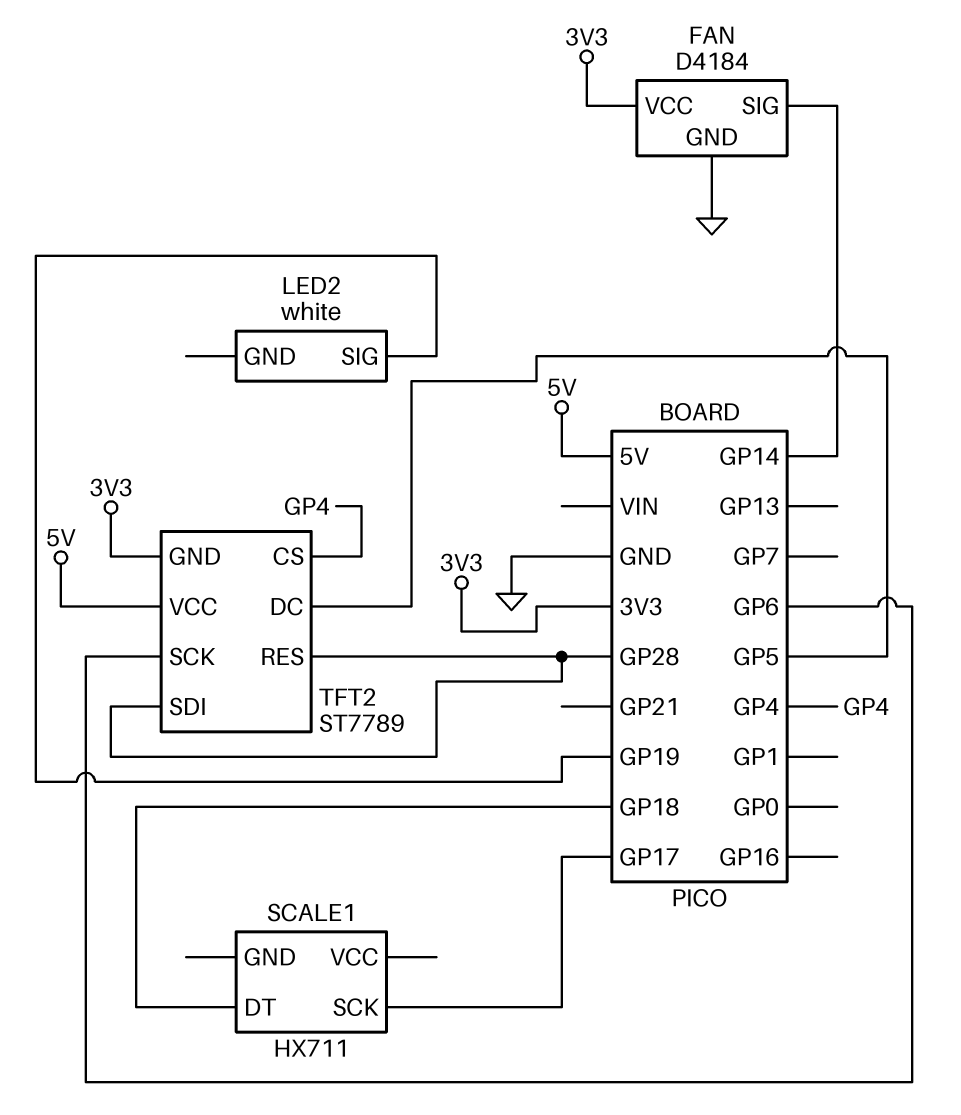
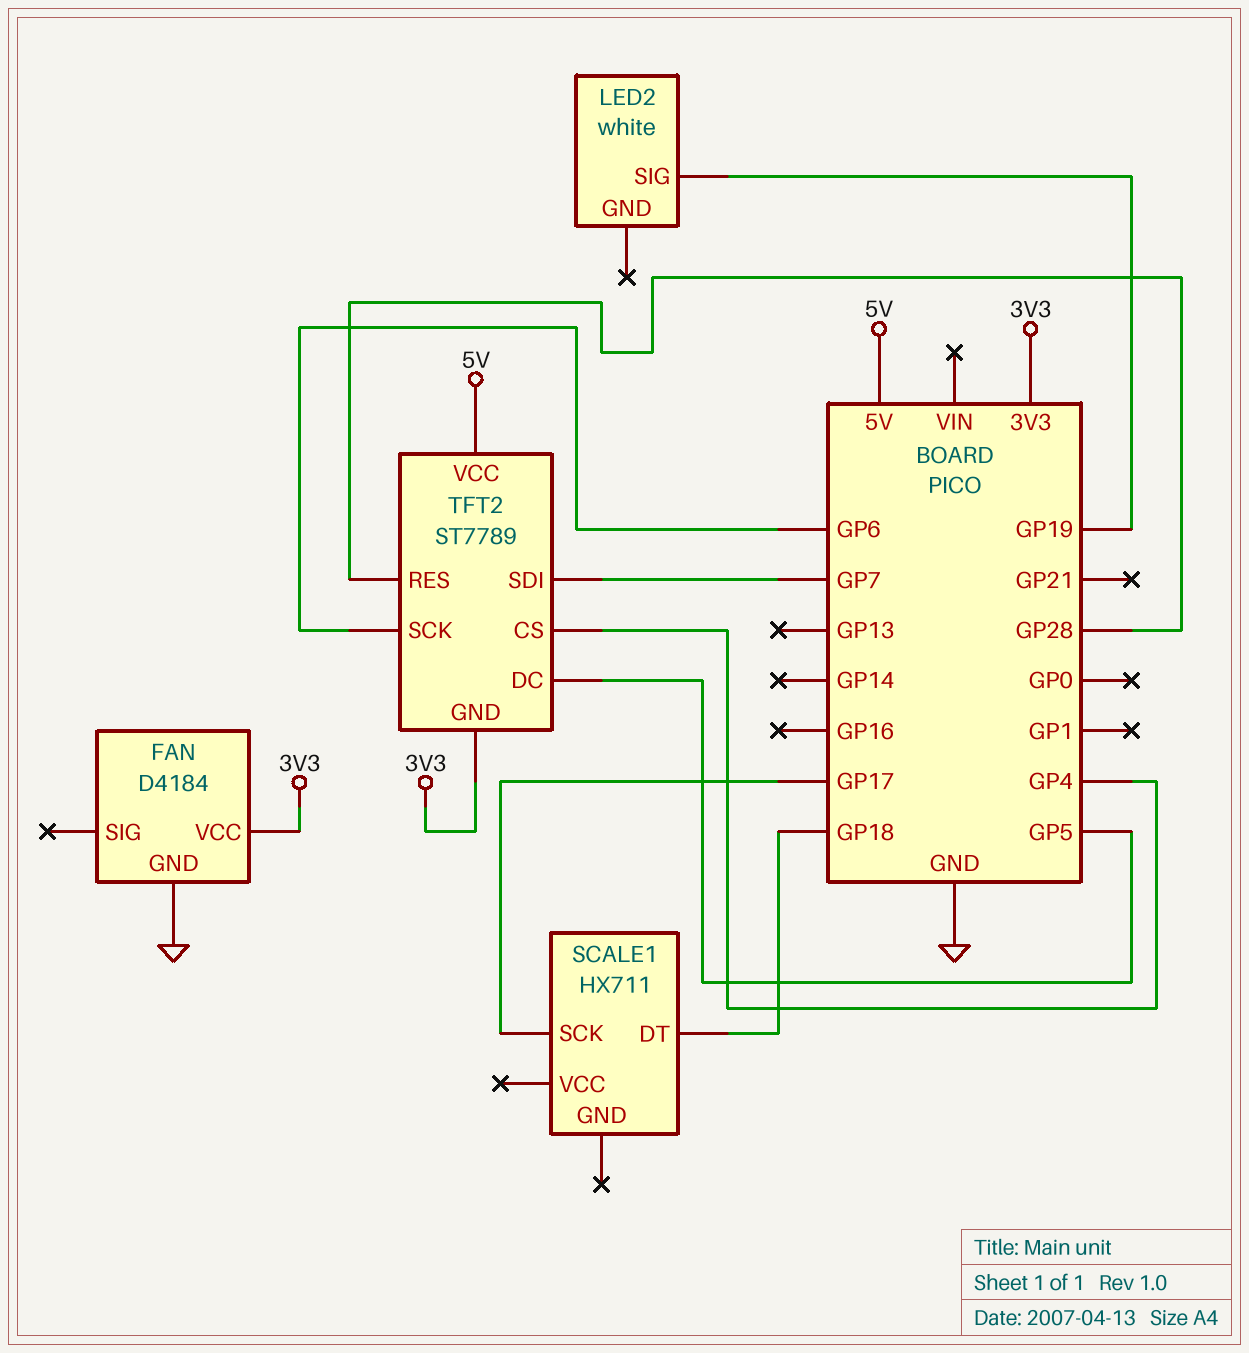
FAN pin SIG: GP14 -> none
TFT2 pin SDI: GP28 -> GP7

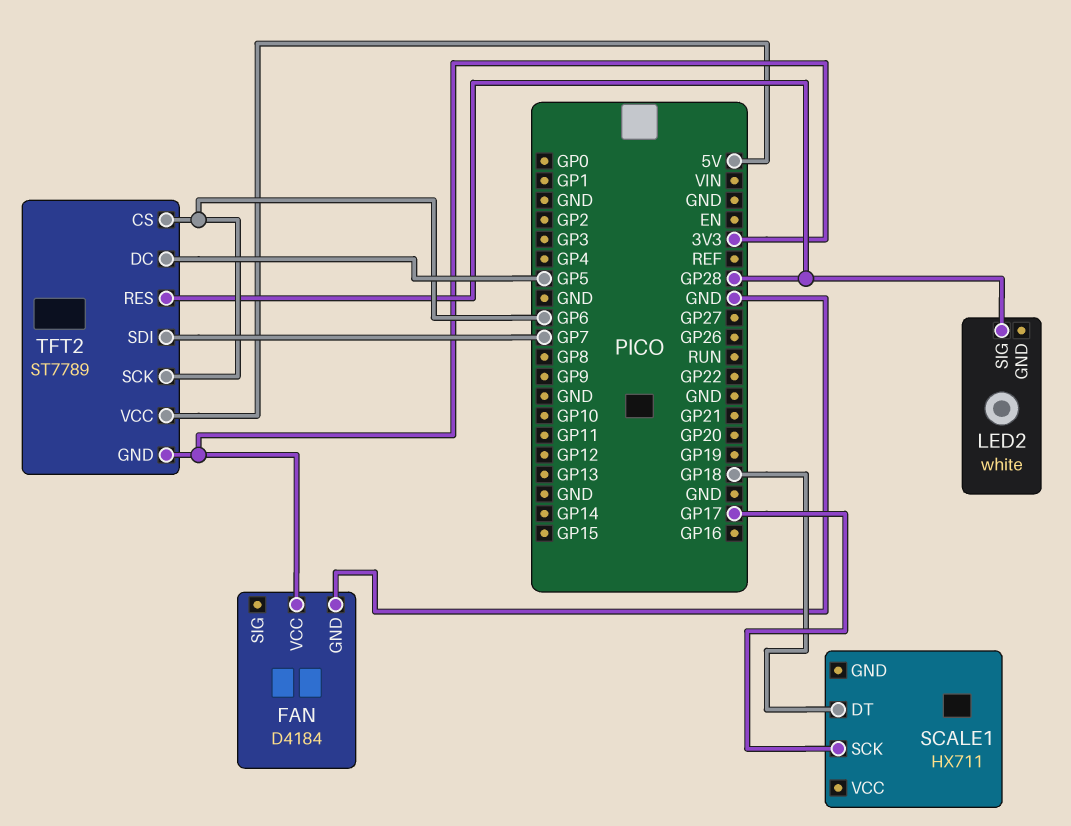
LED2 pin SIG: GP19 -> GP28
TFT2 pin CS: GP4 -> GP6

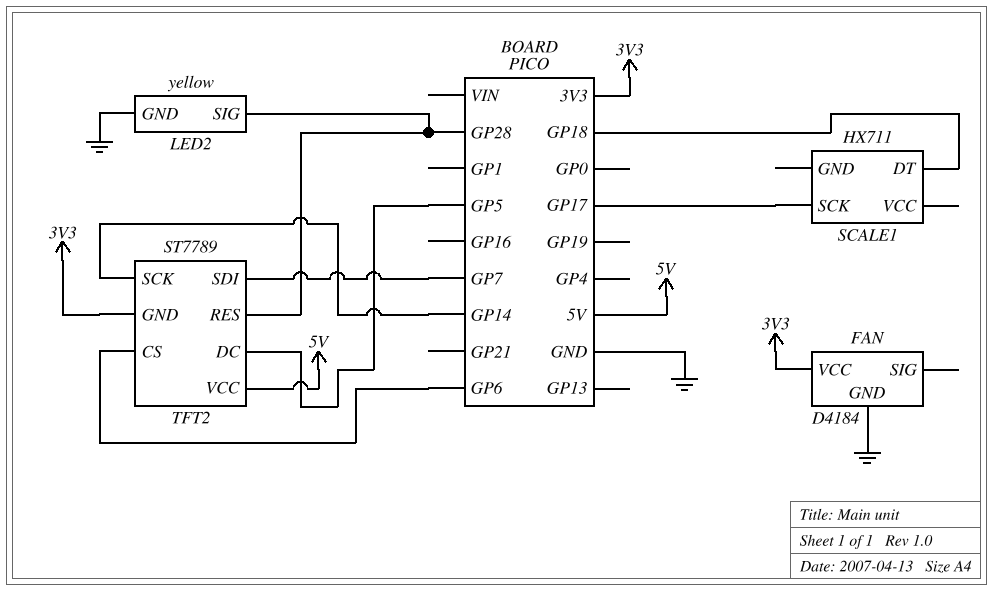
LED2: white -> yellow
LED2 pin GND: none -> GND
TFT2 pin SCK: GP6 -> GP14

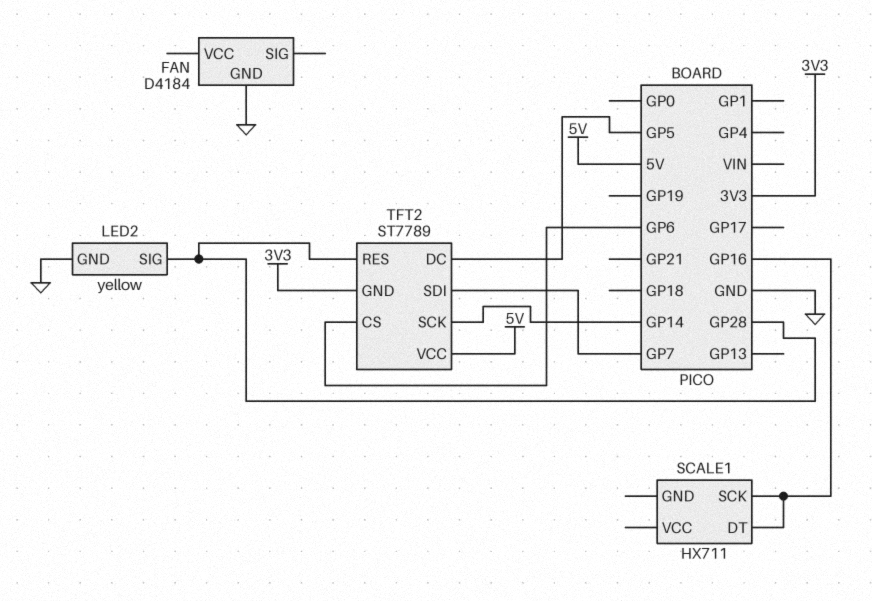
FAN pin VCC: 3V3 -> none
SCALE1 pin DT: GP18 -> GP16
SCALE1 pin SCK: GP17 -> GP16

